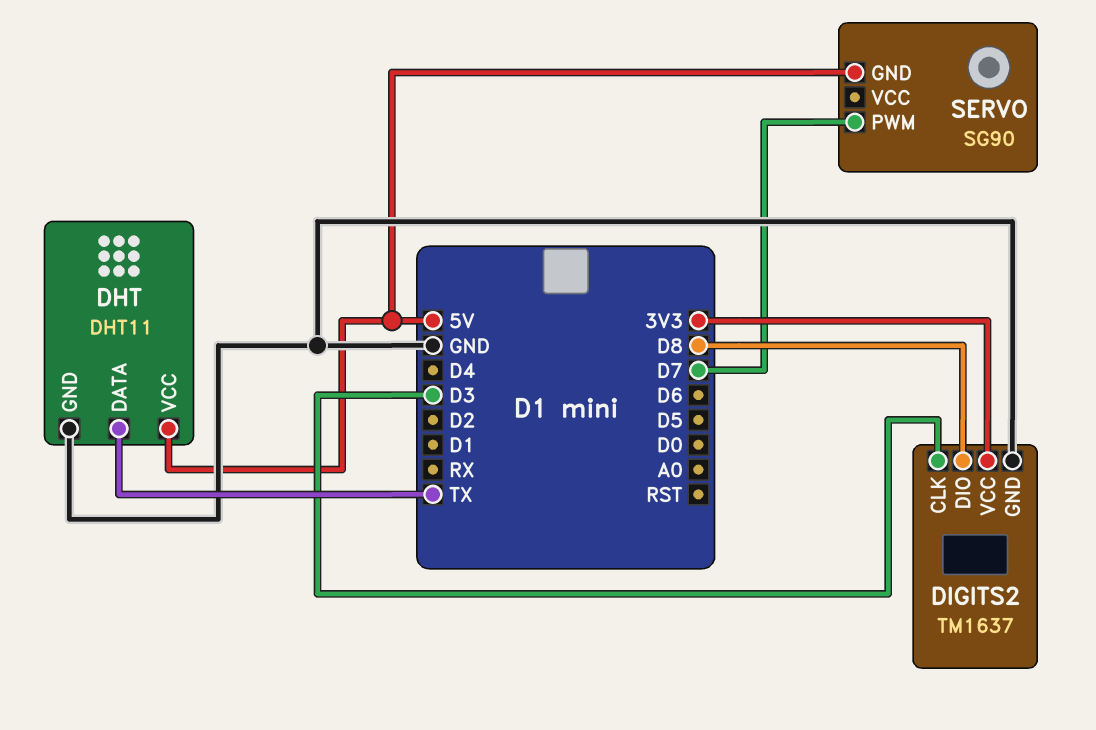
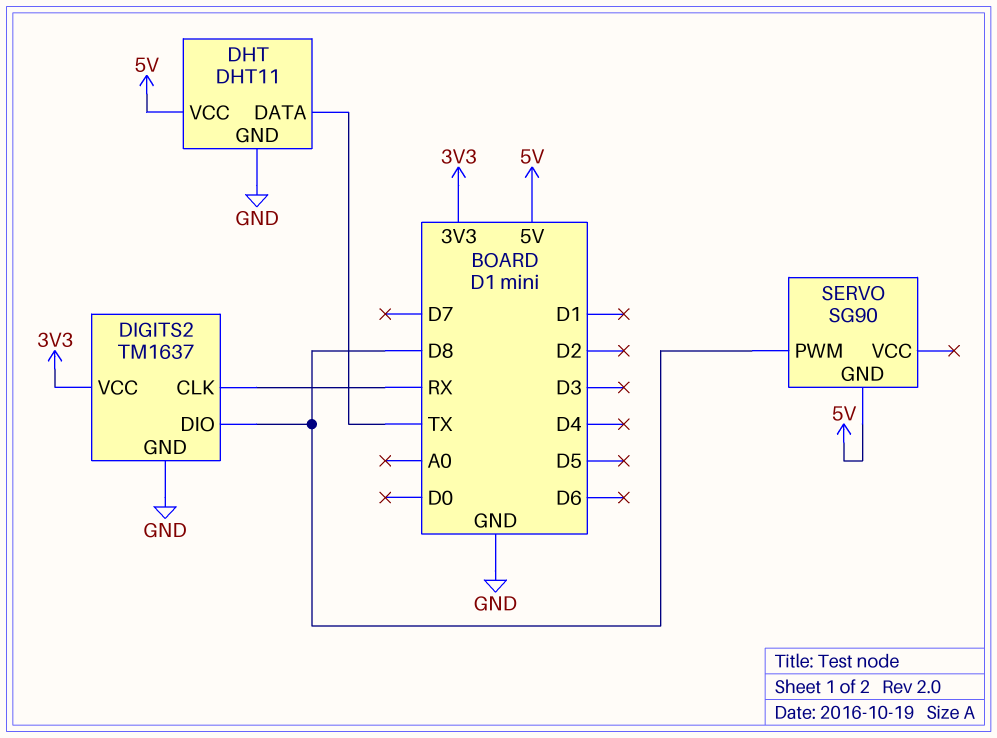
DIGITS2 pin CLK: D3 -> RX
SERVO pin PWM: D7 -> D8

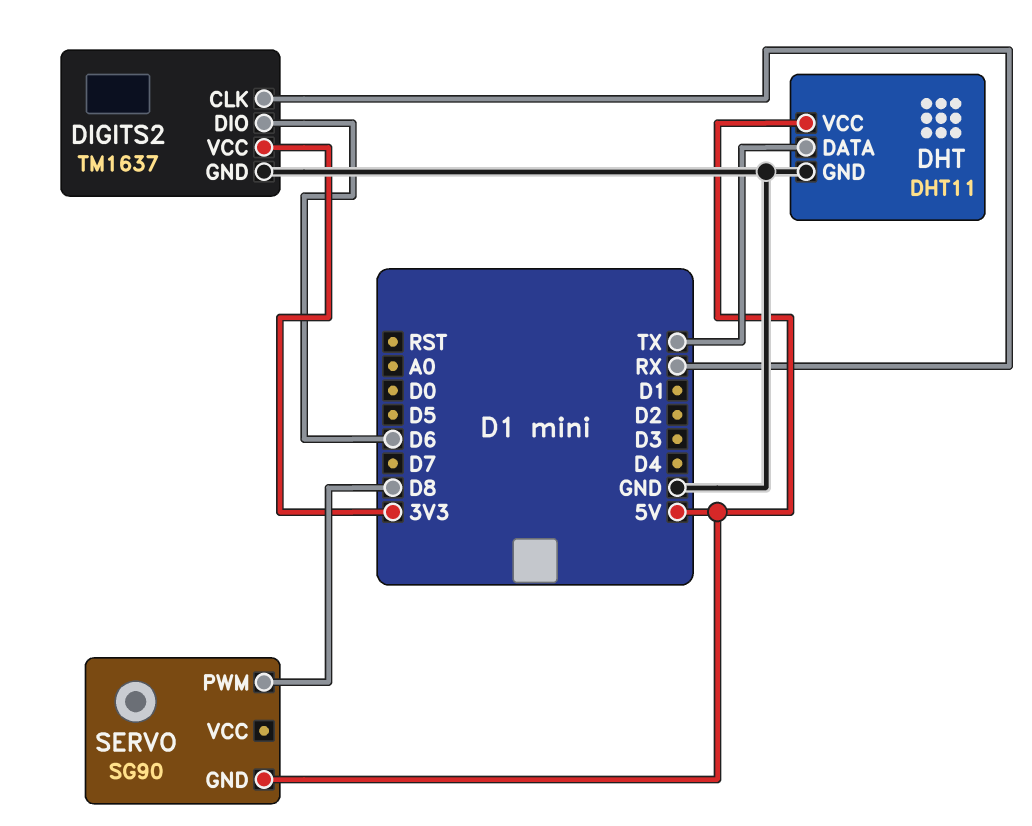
DIGITS2 pin DIO: D8 -> D6

